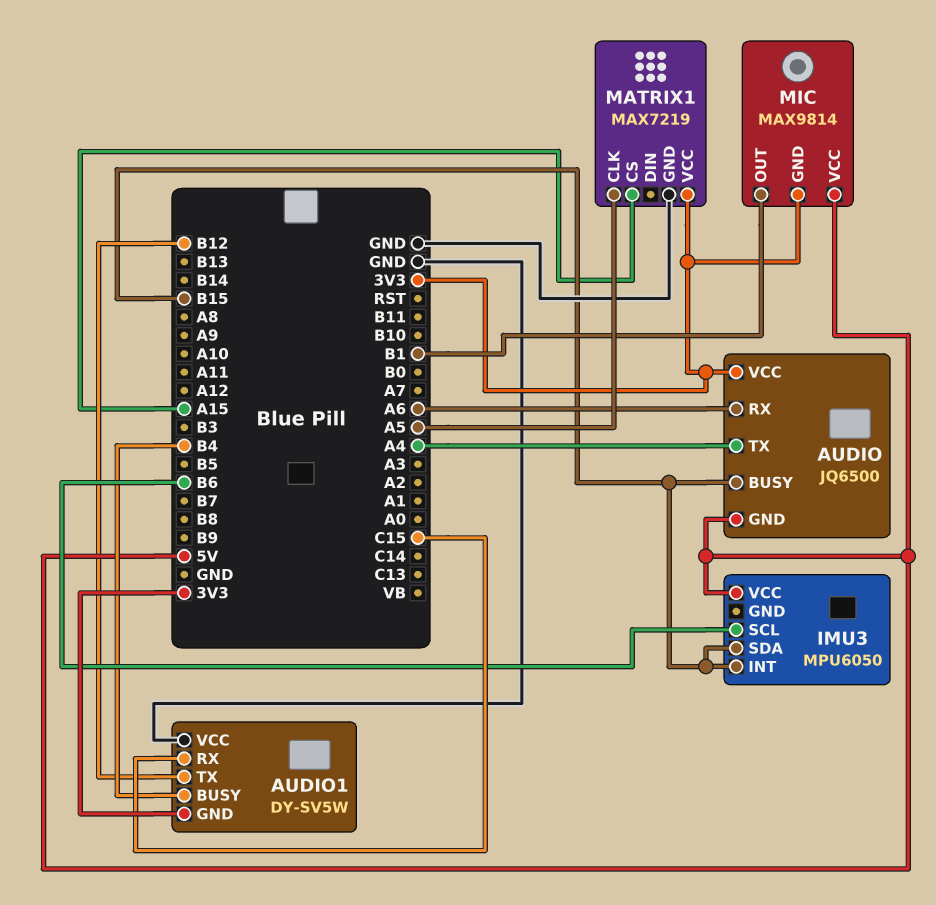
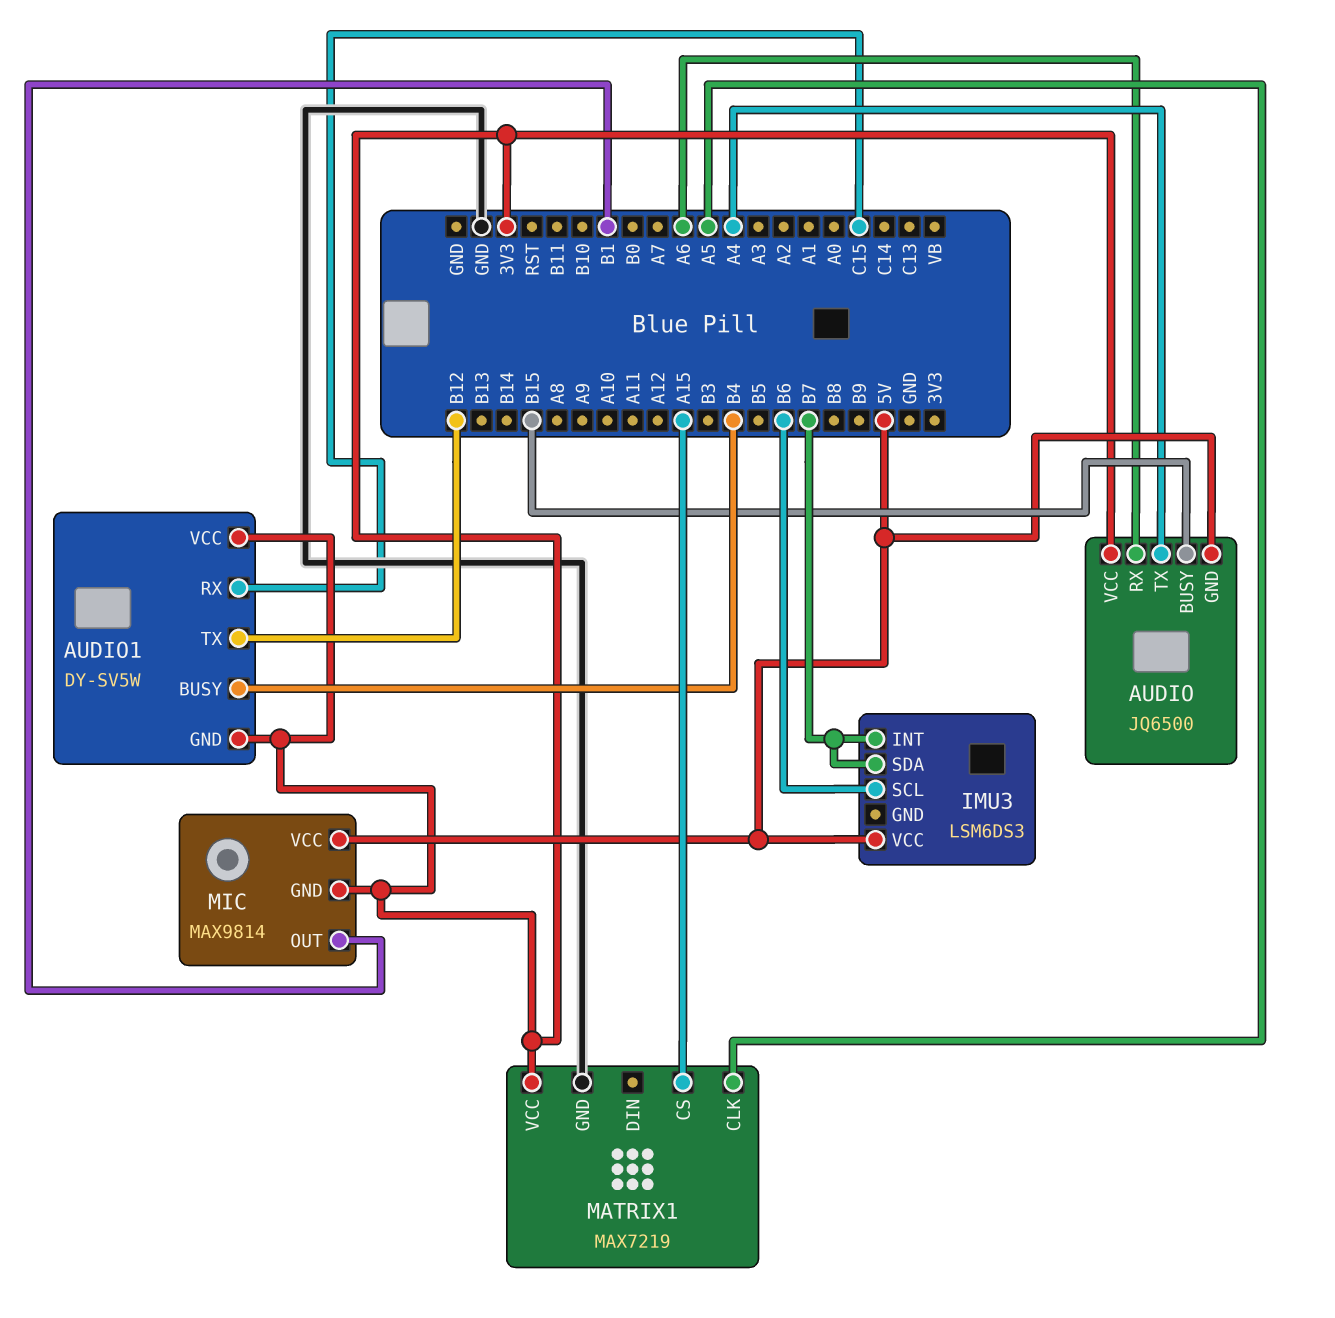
AUDIO1 pin VCC: GND -> 3V3
IMU3: MPU6050 -> LSM6DS3
IMU3 pin INT: B15 -> B7
IMU3 pin SDA: B15 -> B7

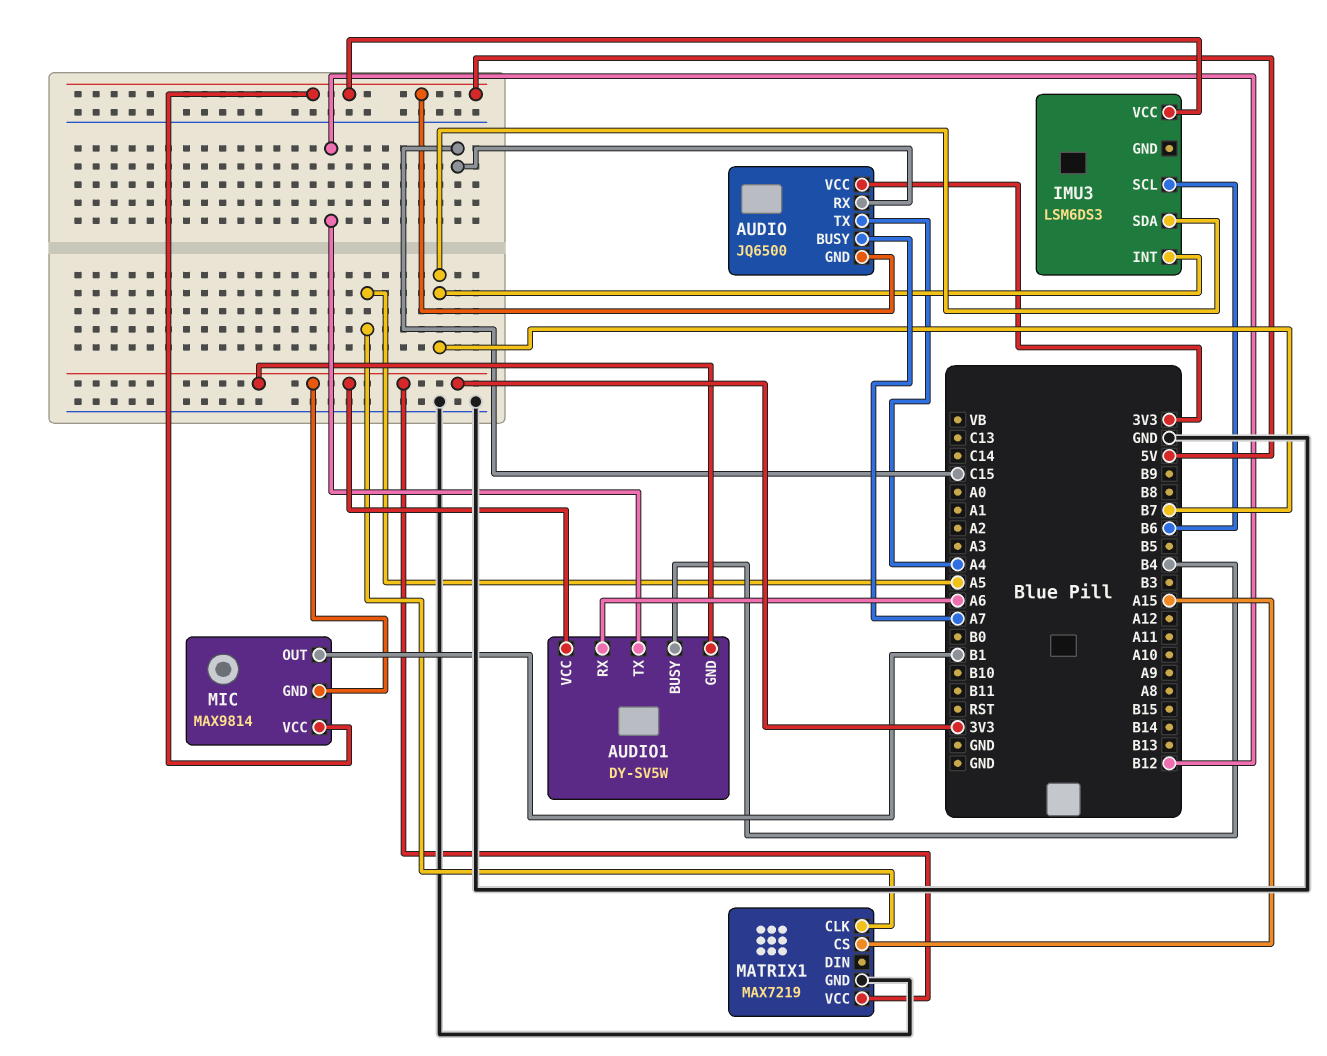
AUDIO pin BUSY: B15 -> A7
AUDIO pin RX: A6 -> C15
AUDIO1 pin RX: C15 -> A6

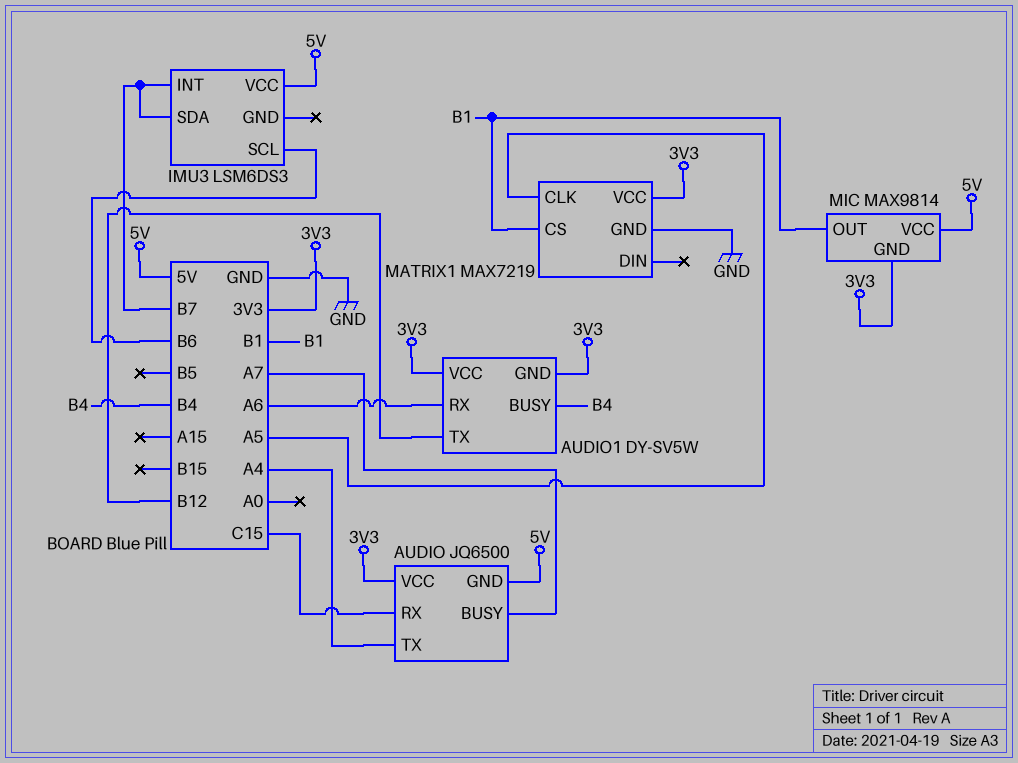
MATRIX1 pin CS: A15 -> B1

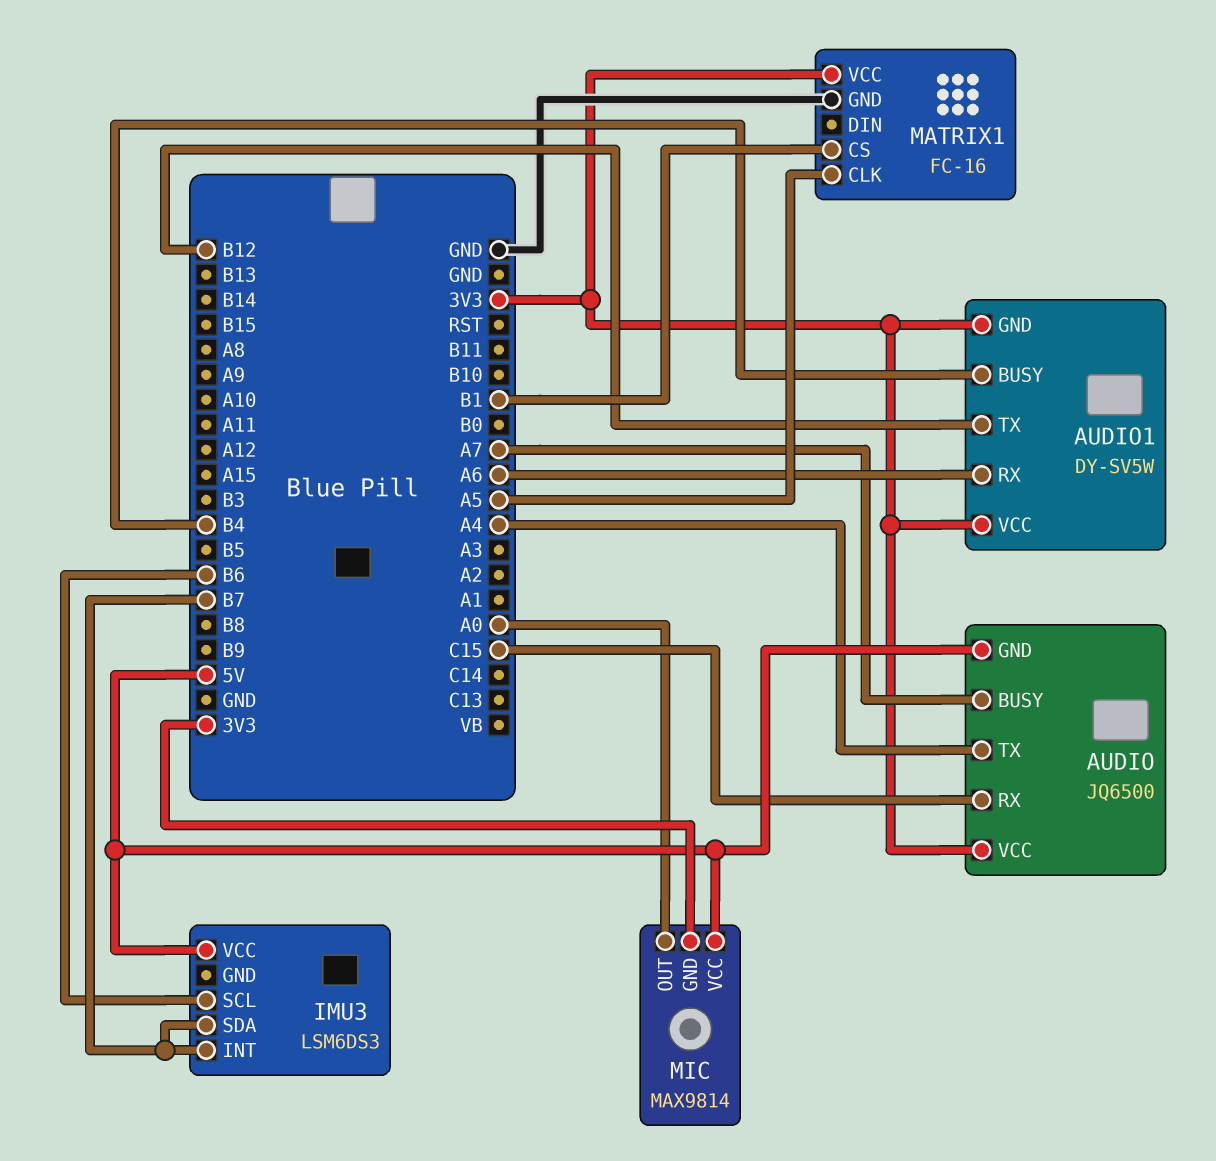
MATRIX1: MAX7219 -> FC-16
MIC pin OUT: B1 -> A0

